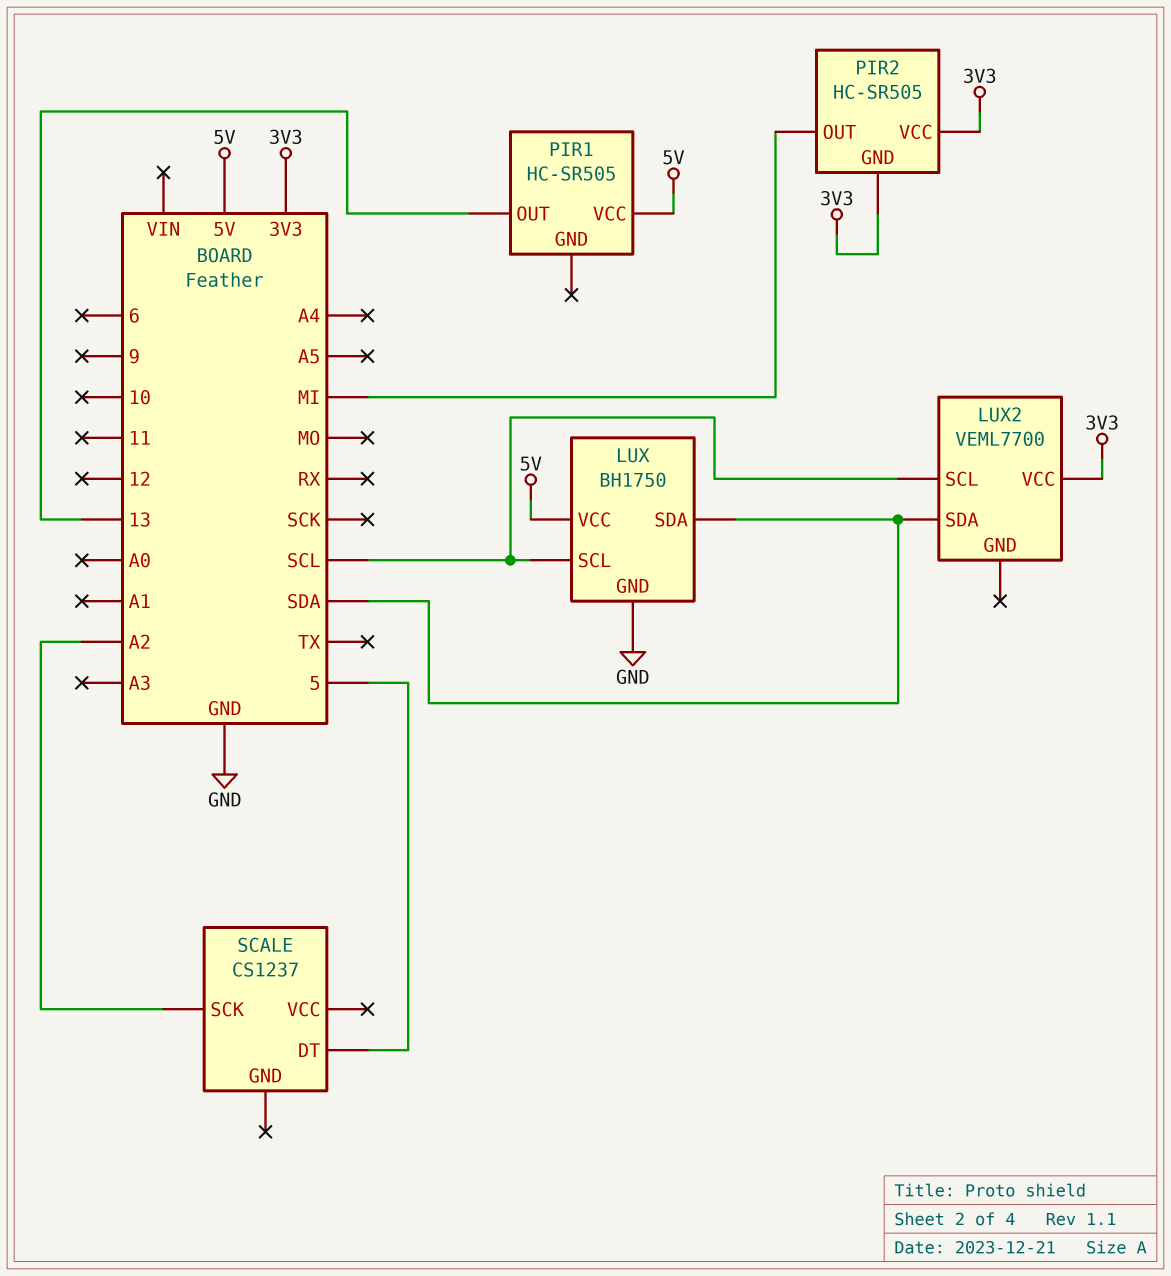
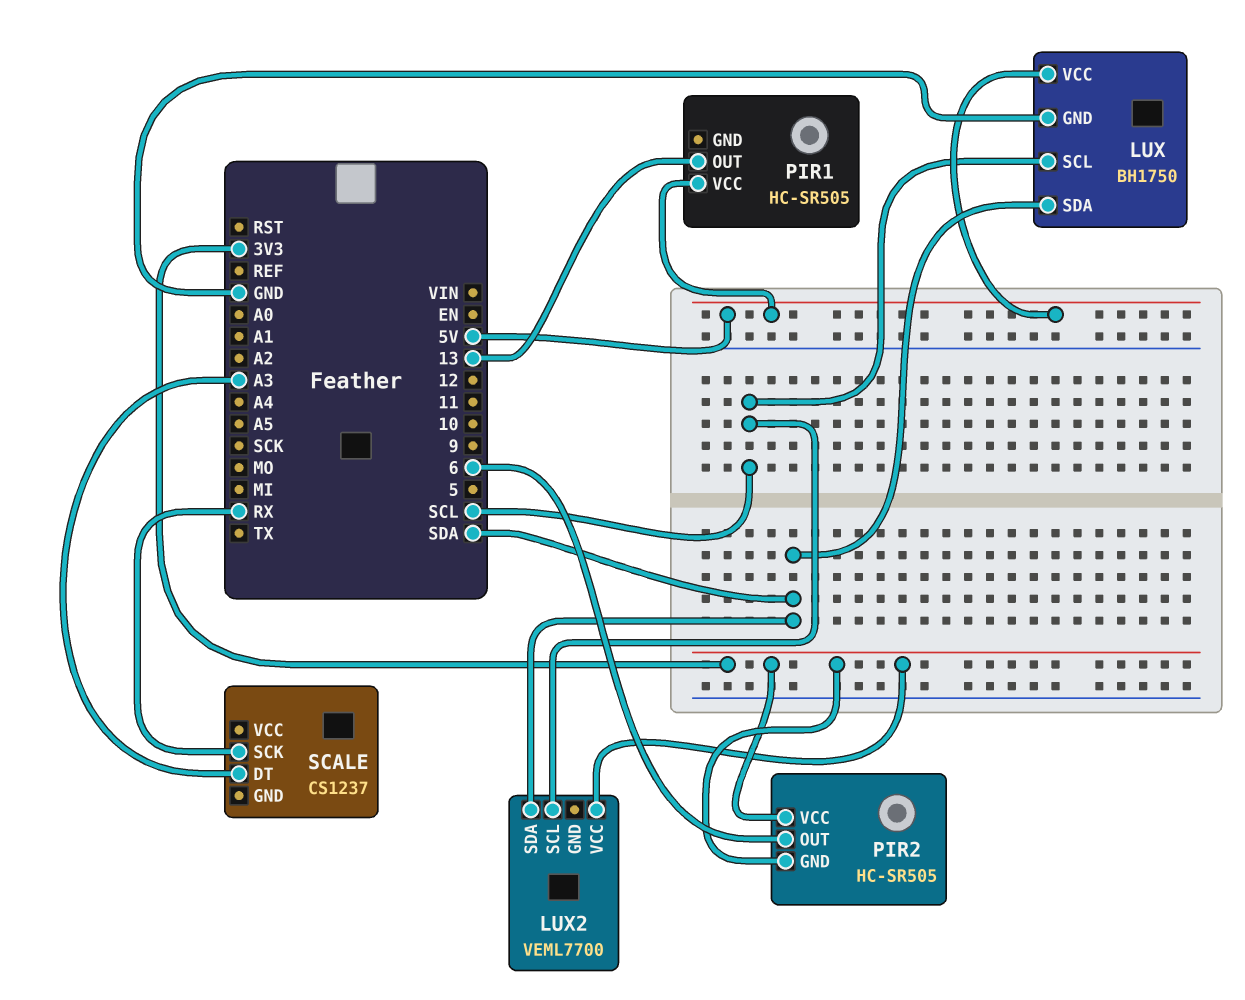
PIR2 pin OUT: MI -> 6
SCALE pin DT: 5 -> A3
SCALE pin SCK: A2 -> RX

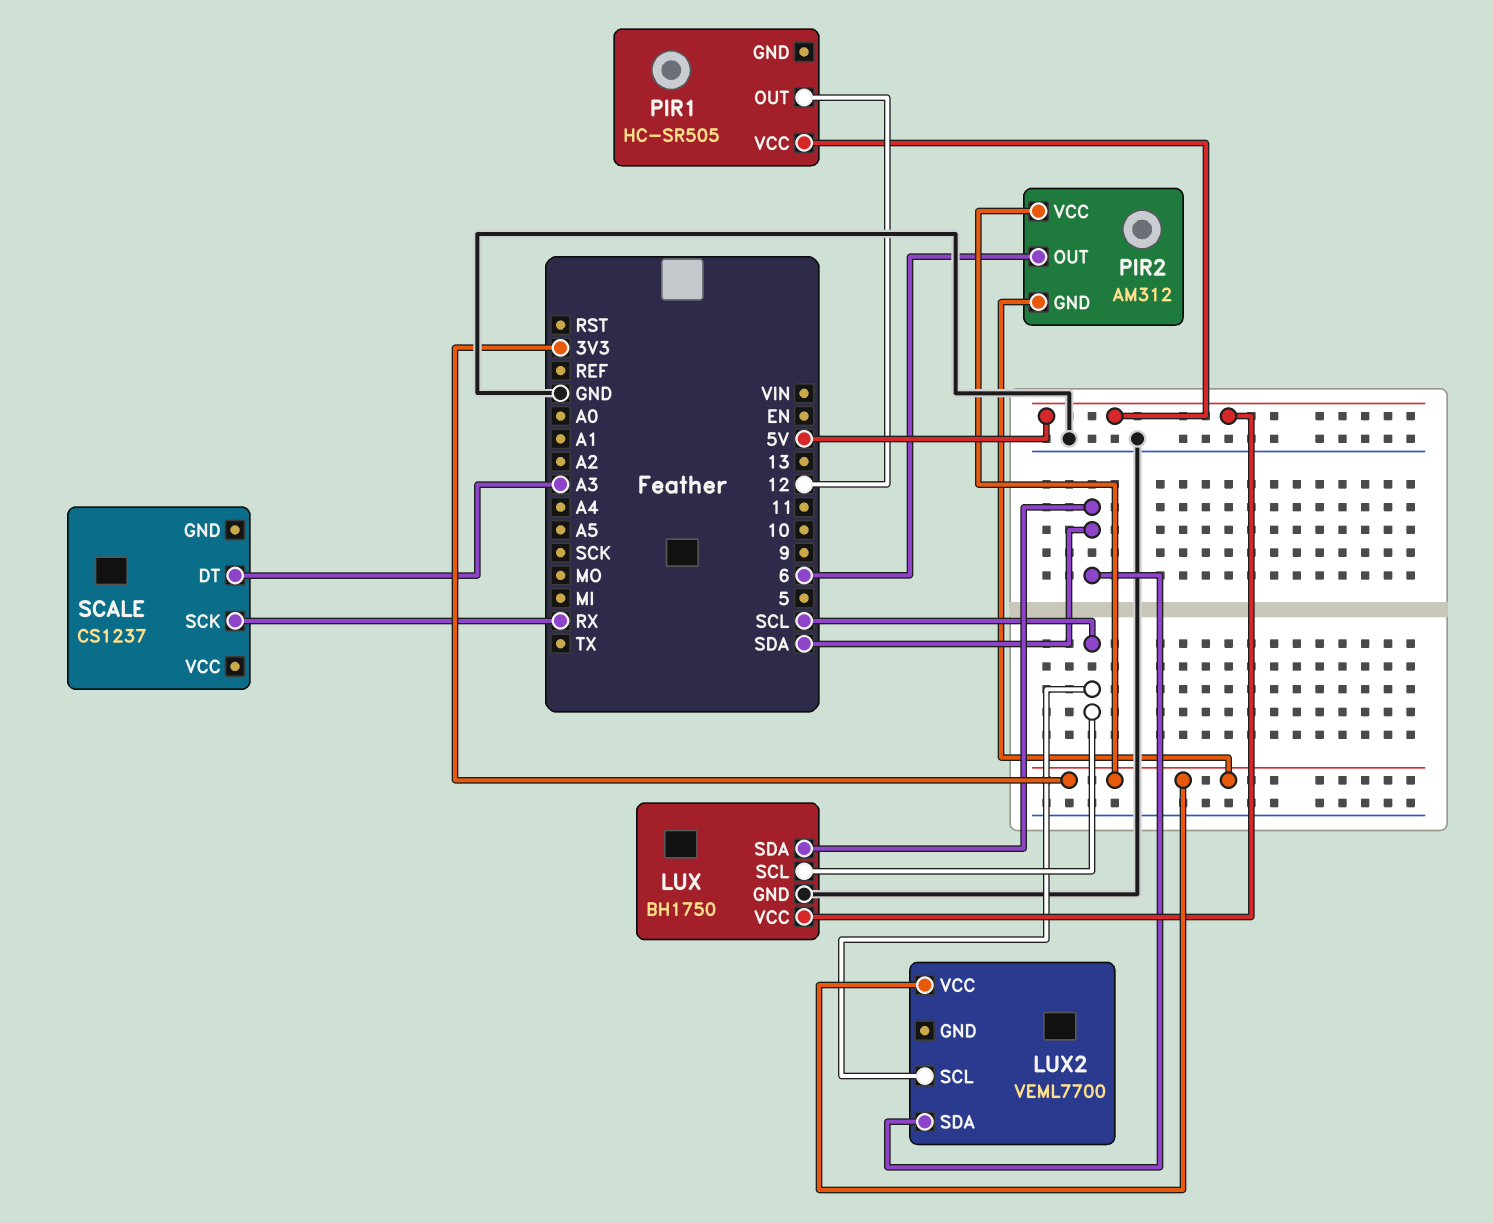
PIR1 pin OUT: 13 -> 12
PIR2: HC-SR505 -> AM312

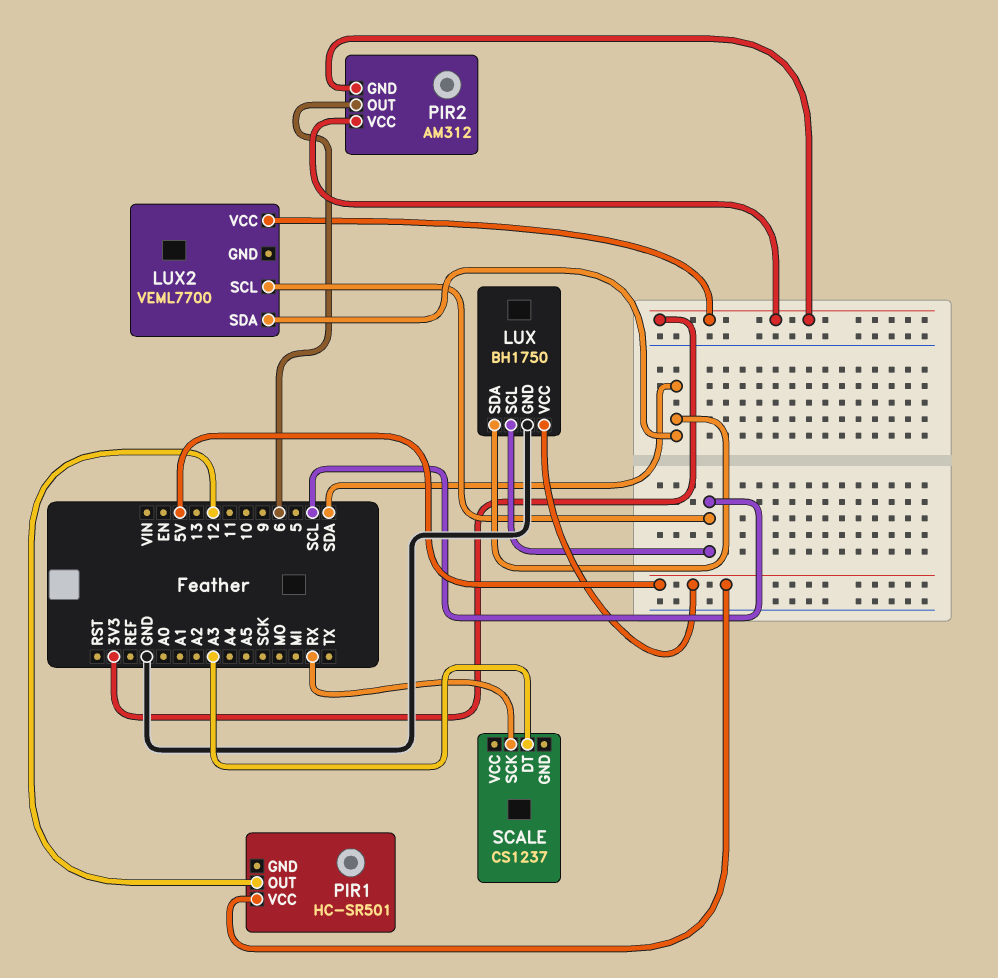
PIR1: HC-SR505 -> HC-SR501

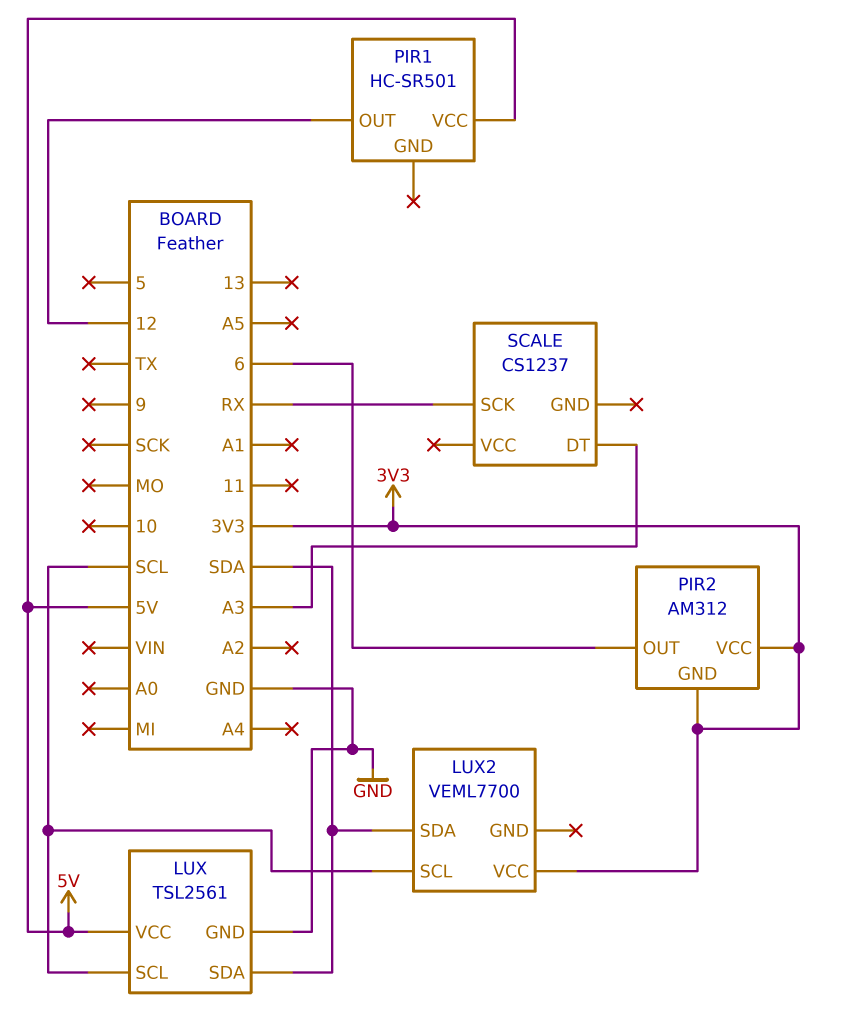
LUX: BH1750 -> TSL2561

